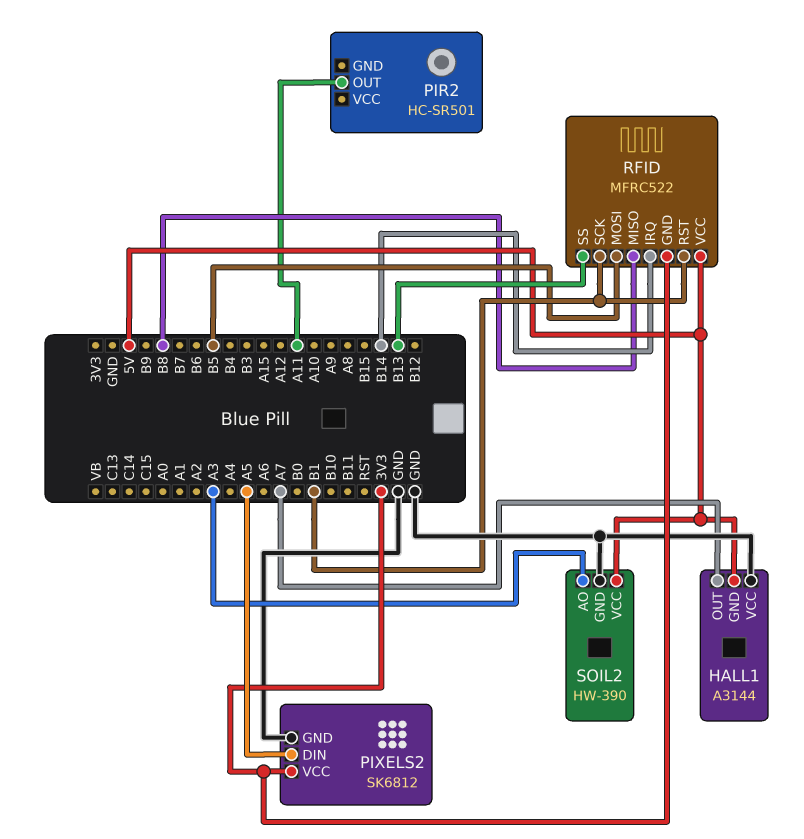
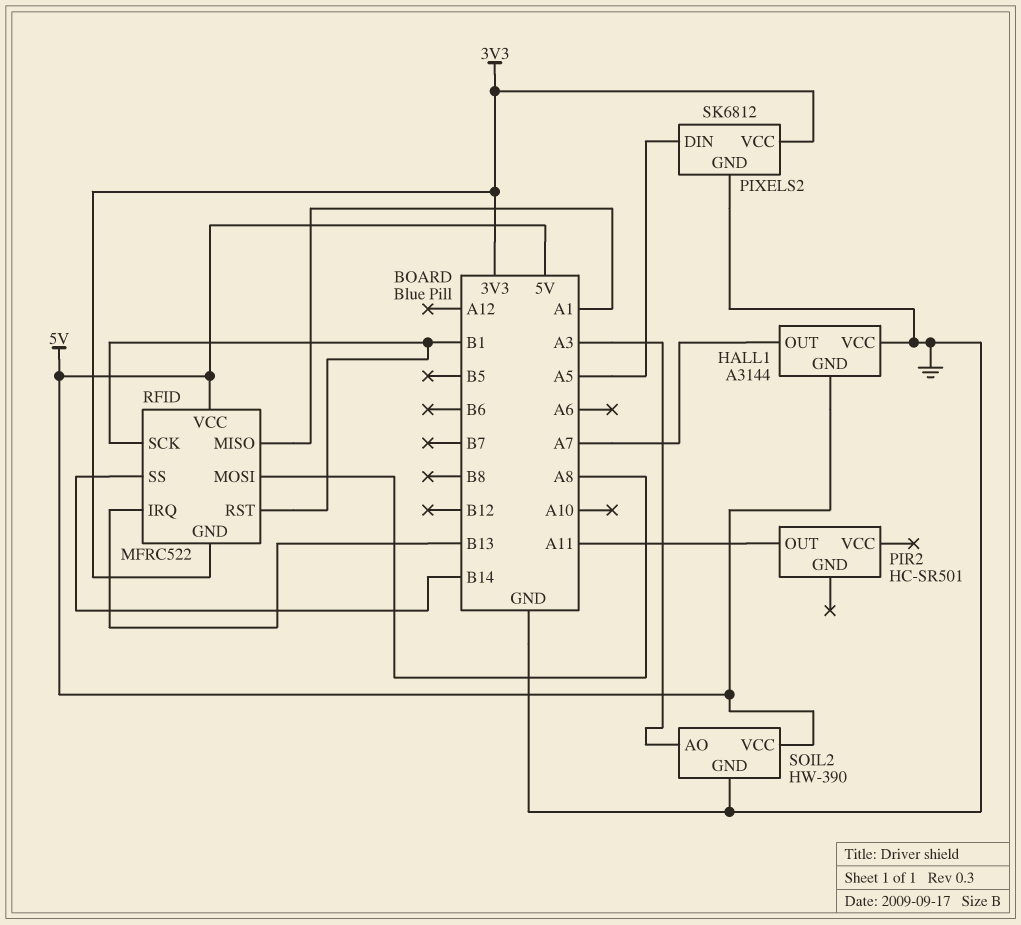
RFID pin IRQ: B14 -> B13
RFID pin MISO: B8 -> A1
RFID pin MOSI: B5 -> A8
RFID pin SS: B13 -> B14

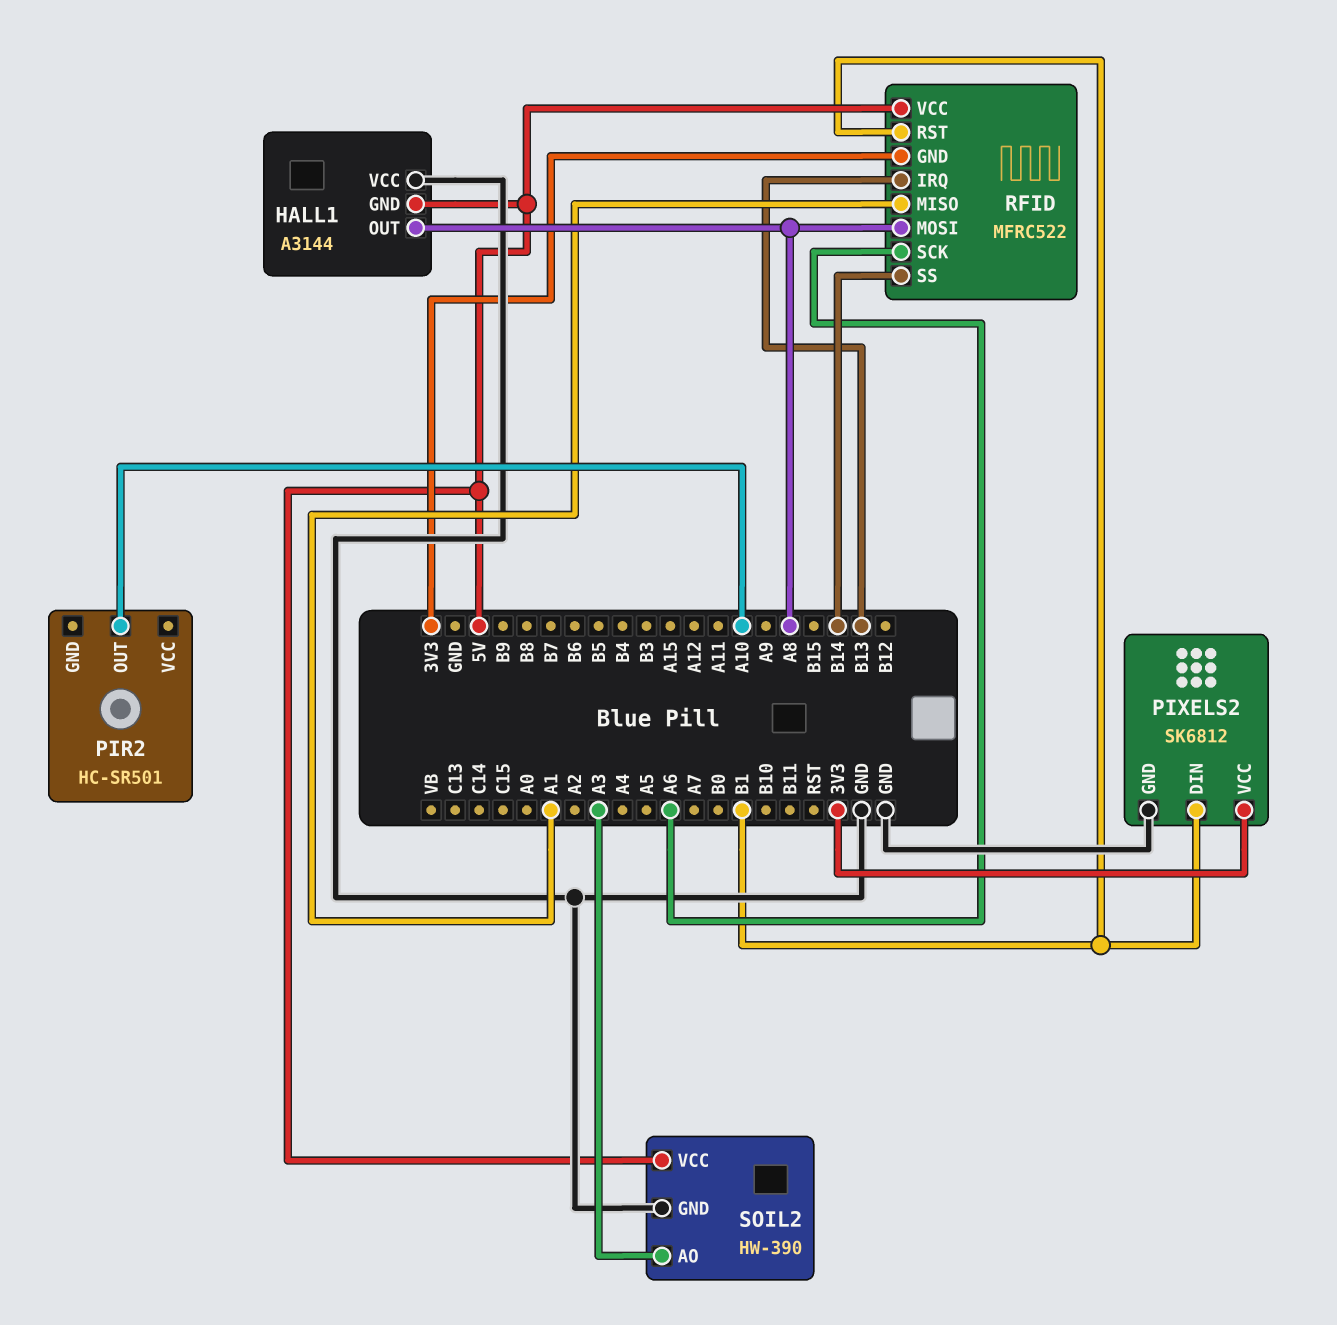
HALL1 pin OUT: A7 -> A8
PIR2 pin OUT: A11 -> A10
PIXELS2 pin DIN: A5 -> B1
RFID pin SCK: B1 -> A6

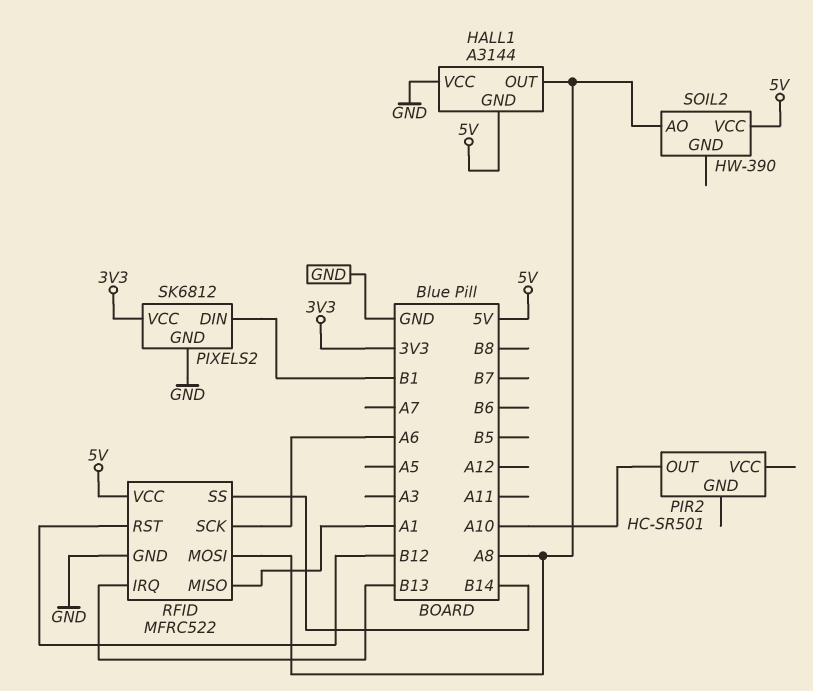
RFID pin GND: 3V3 -> GND
RFID pin RST: B1 -> B12
SOIL2 pin AO: A3 -> A8
SOIL2 pin GND: GND -> none

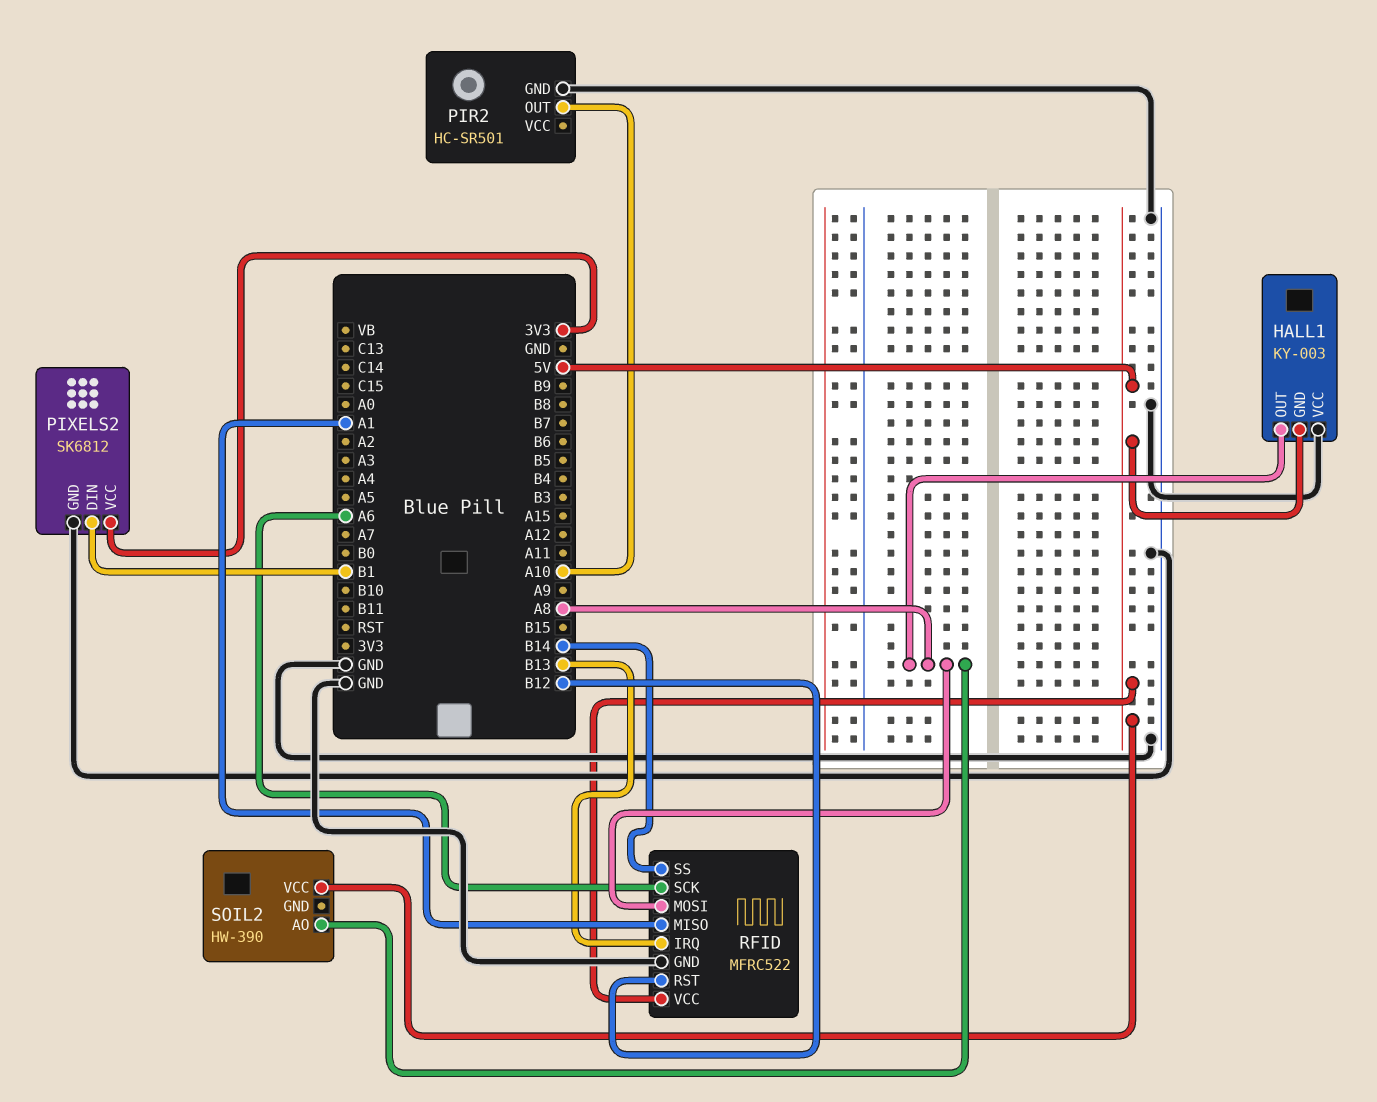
HALL1: A3144 -> KY-003
PIR2 pin GND: none -> GND

